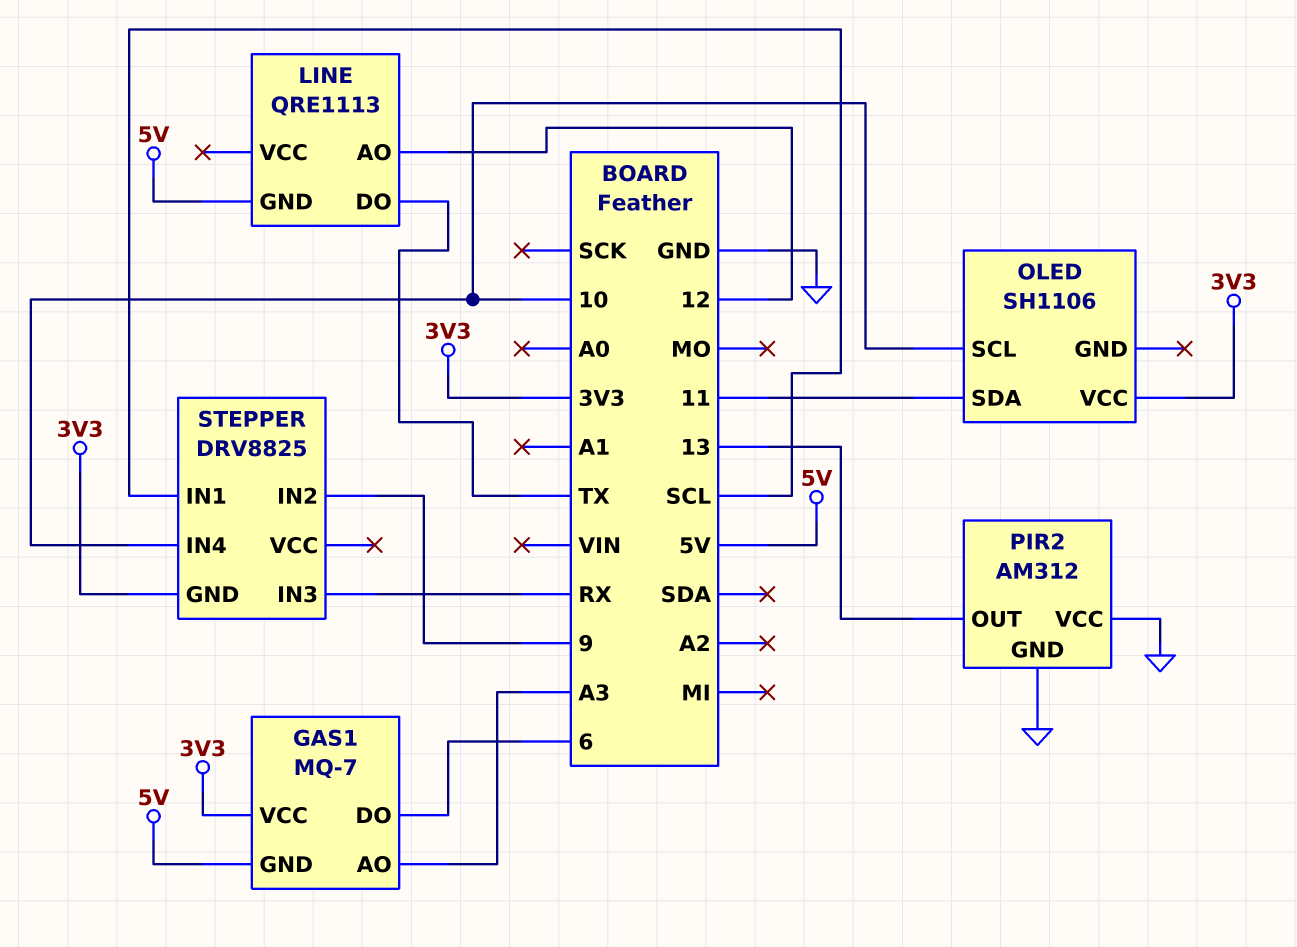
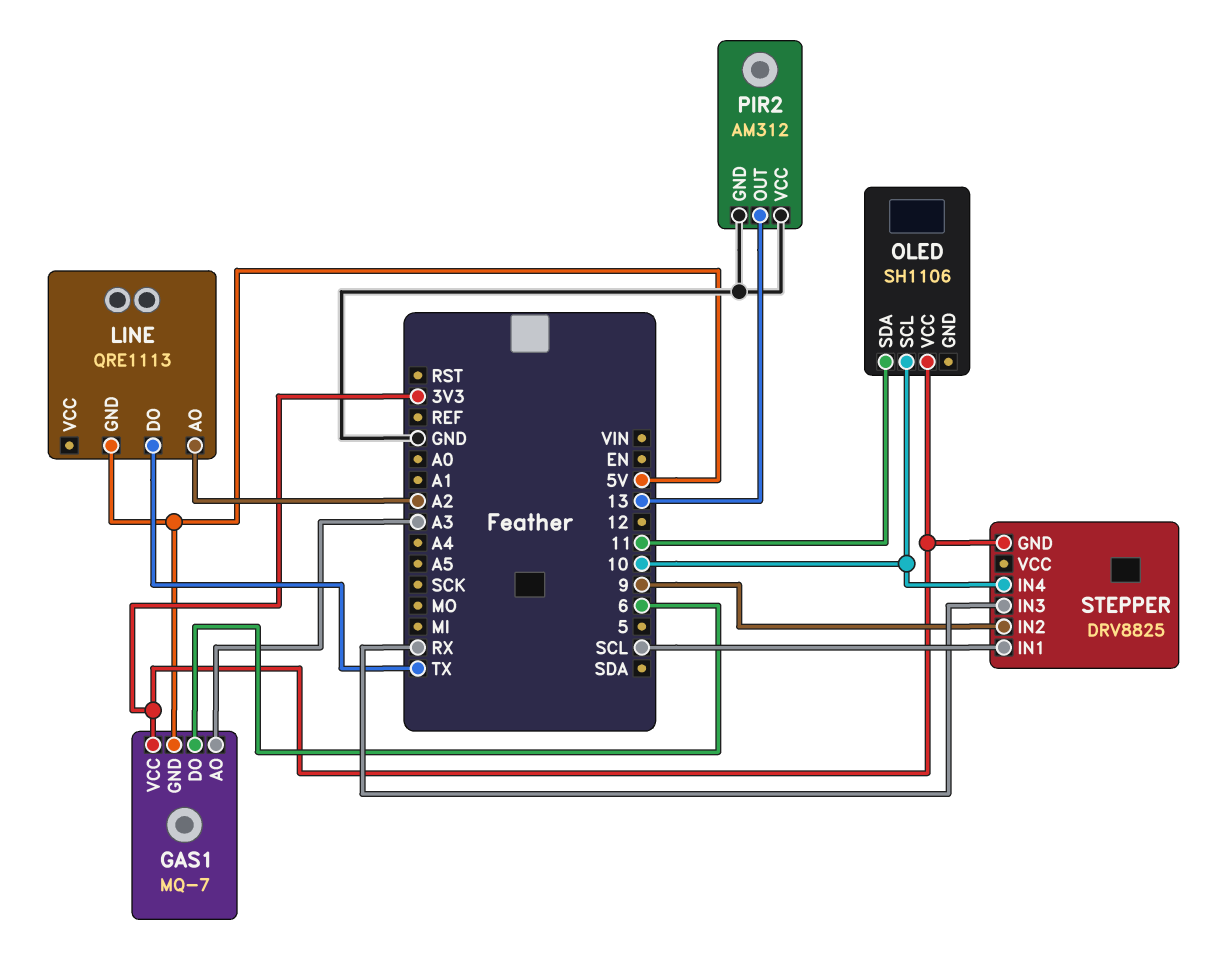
LINE pin AO: 12 -> A2

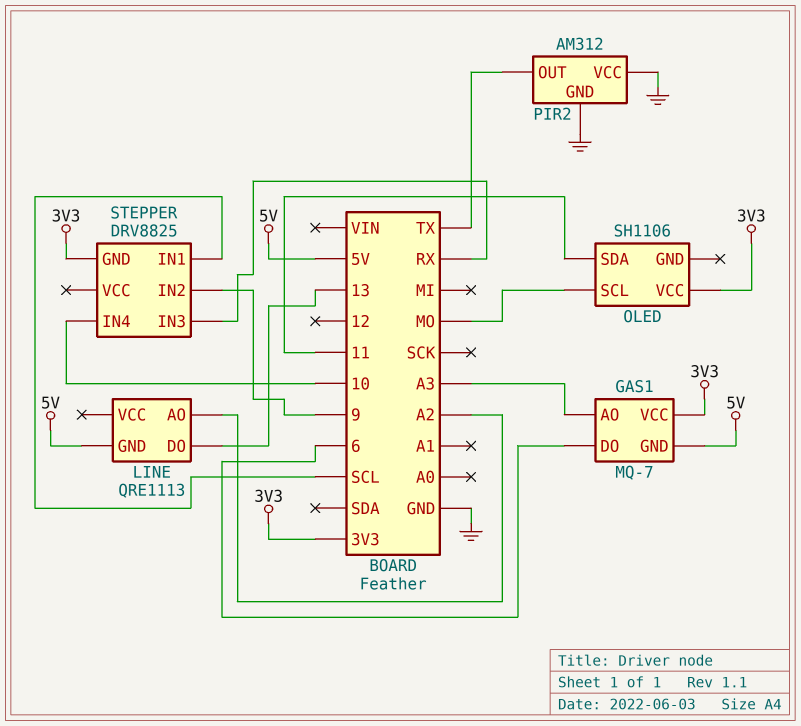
LINE pin DO: TX -> 13
OLED pin SCL: 10 -> MO
PIR2 pin OUT: 13 -> TX

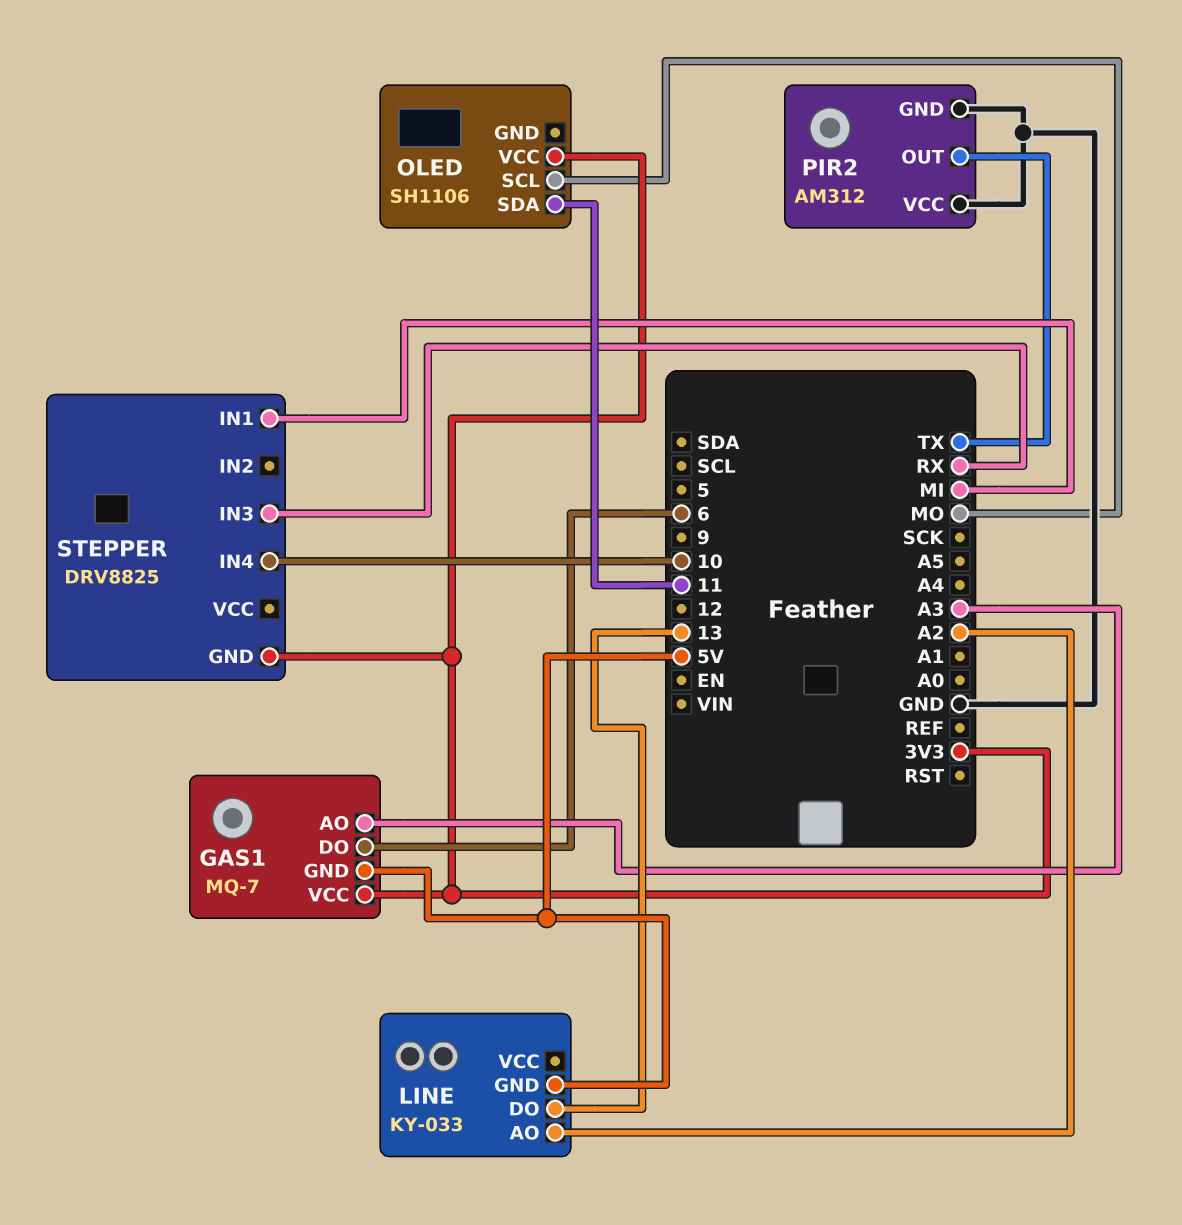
LINE: QRE1113 -> KY-033
STEPPER pin IN1: SCL -> MI
STEPPER pin IN2: 9 -> none

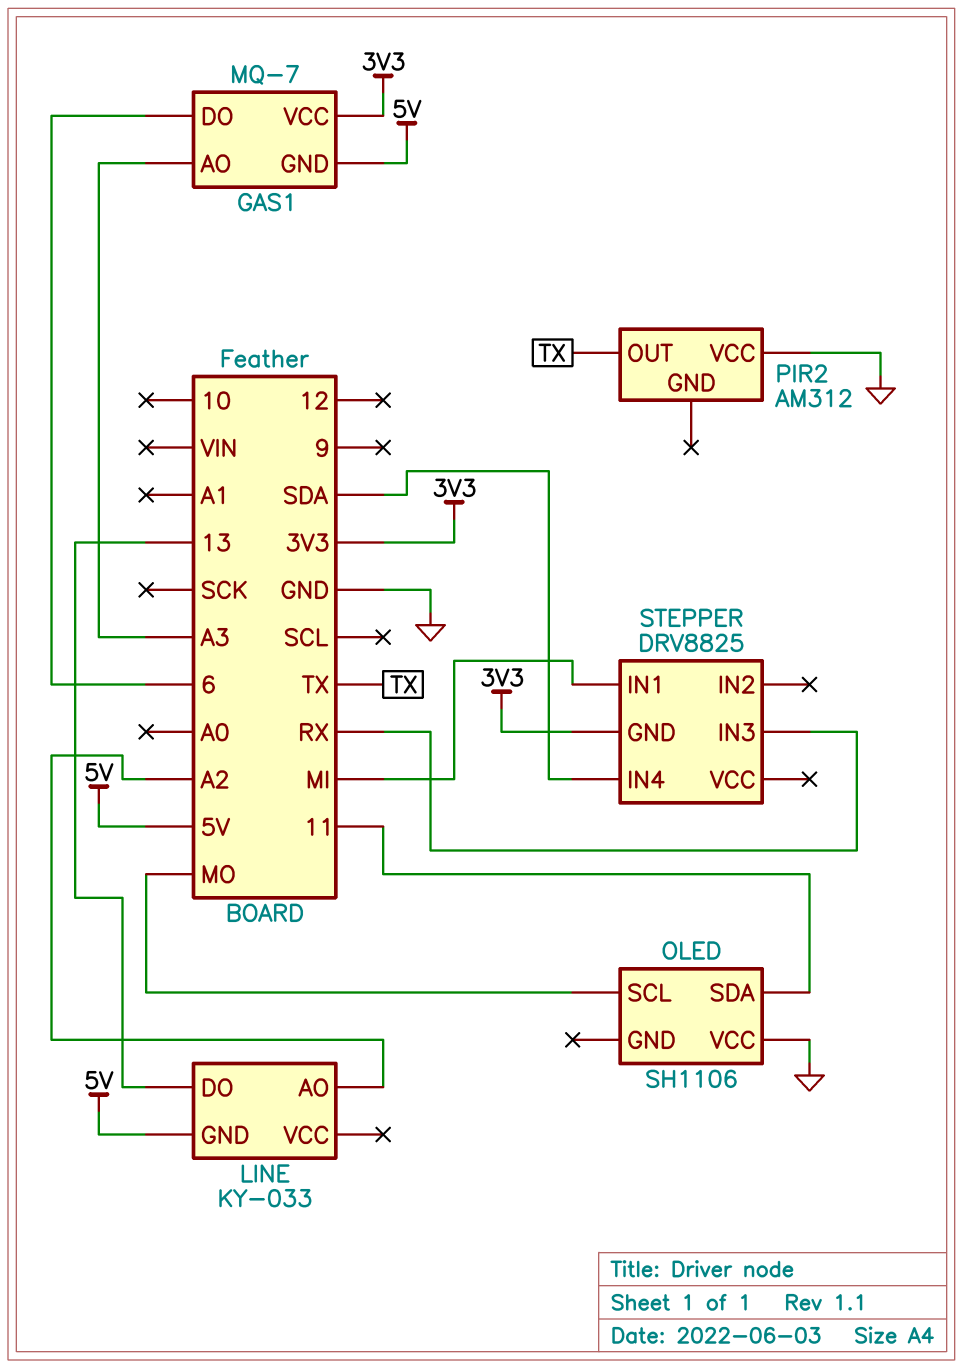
OLED pin VCC: 3V3 -> GND
PIR2 pin GND: GND -> none
STEPPER pin IN4: 10 -> SDA

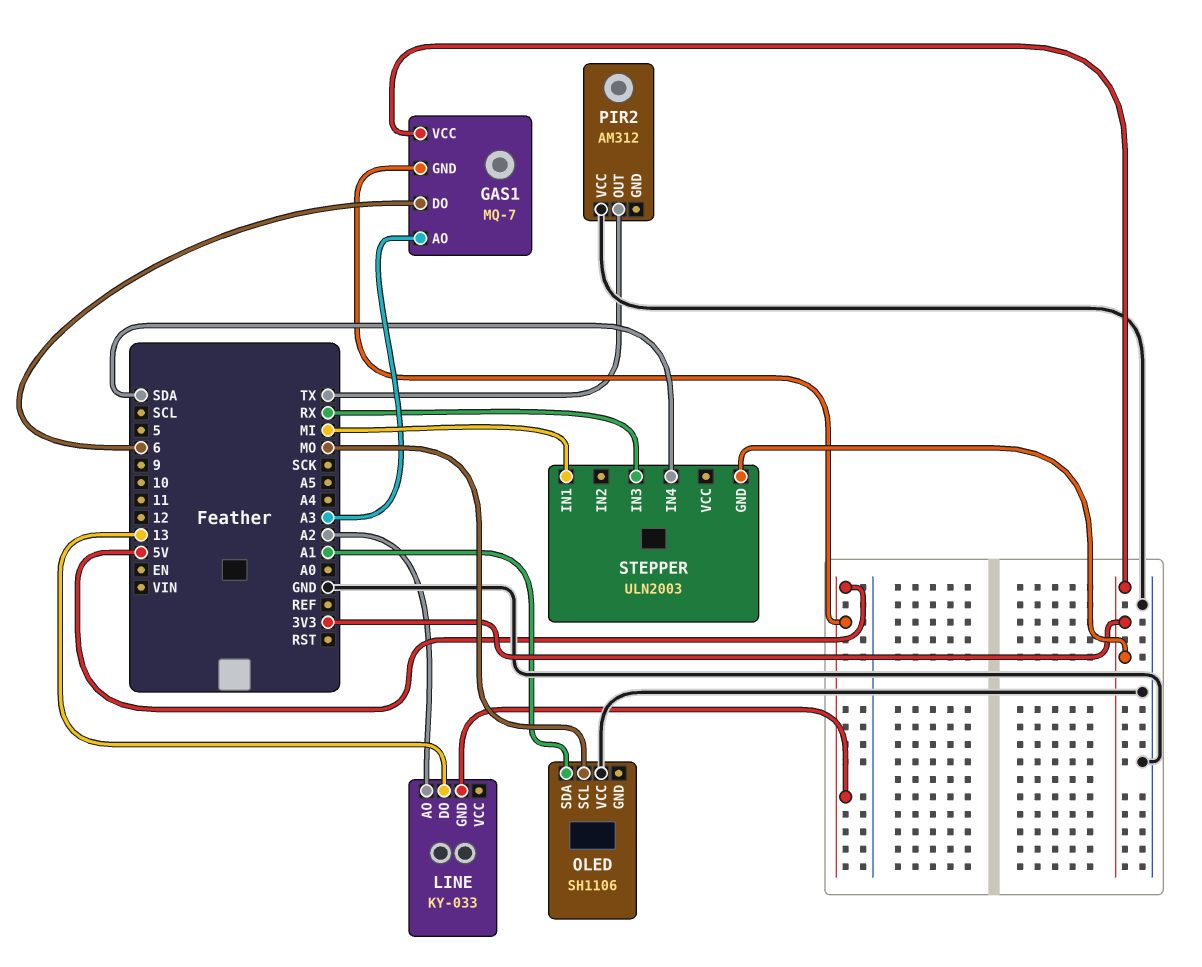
OLED pin SDA: 11 -> A1
STEPPER: DRV8825 -> ULN2003

